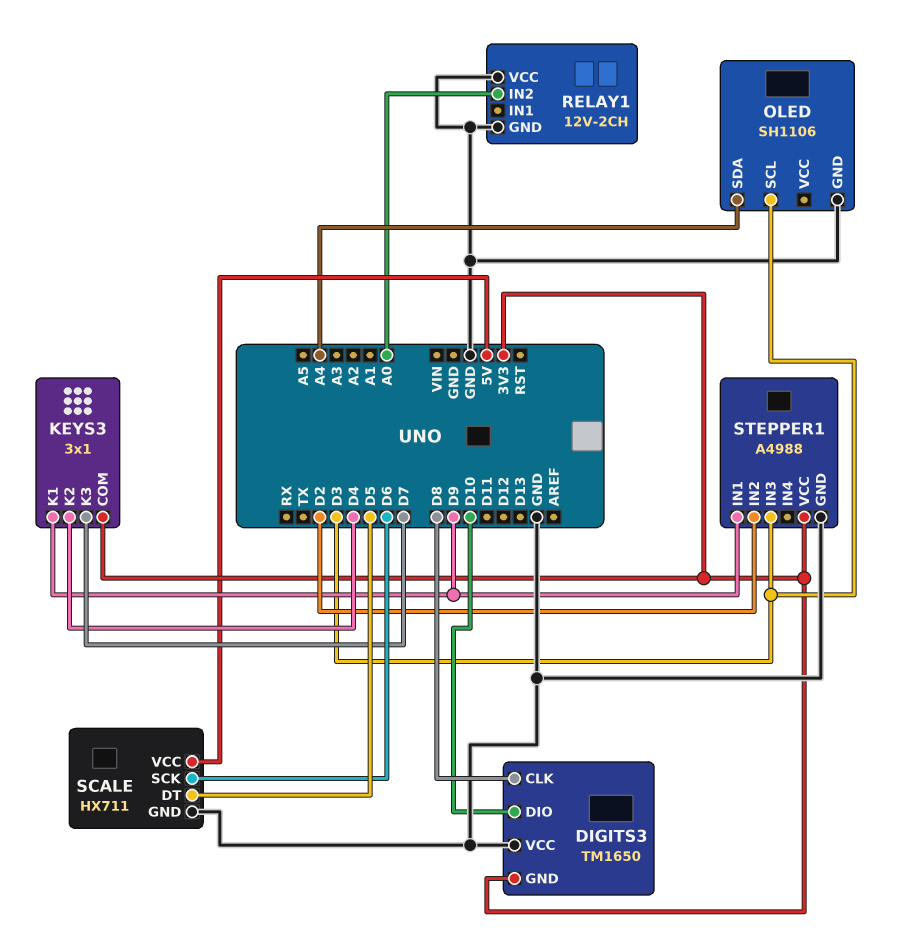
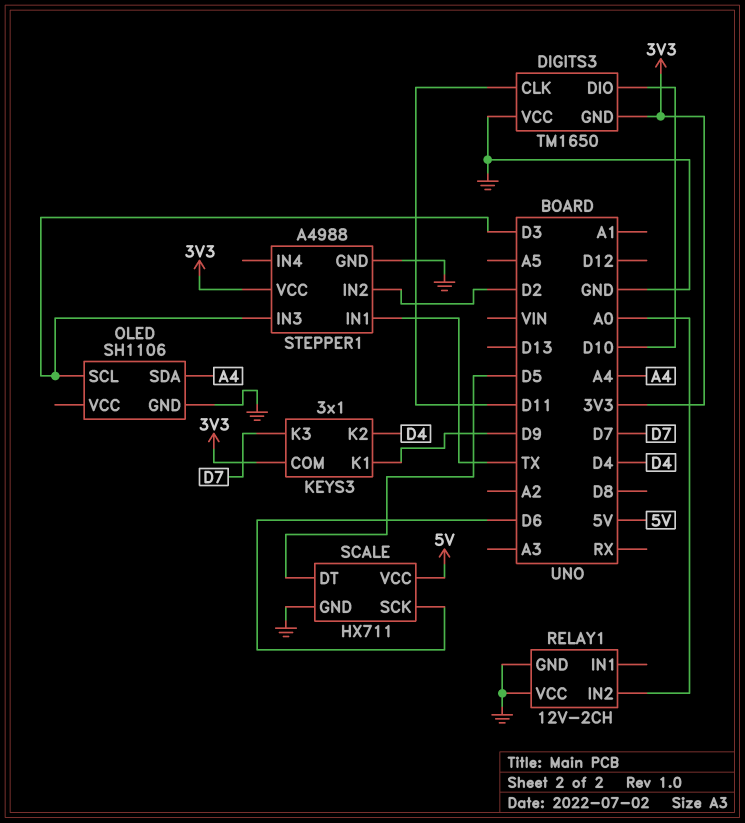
DIGITS3 pin CLK: D8 -> D11
STEPPER1 pin IN1: D9 -> TX

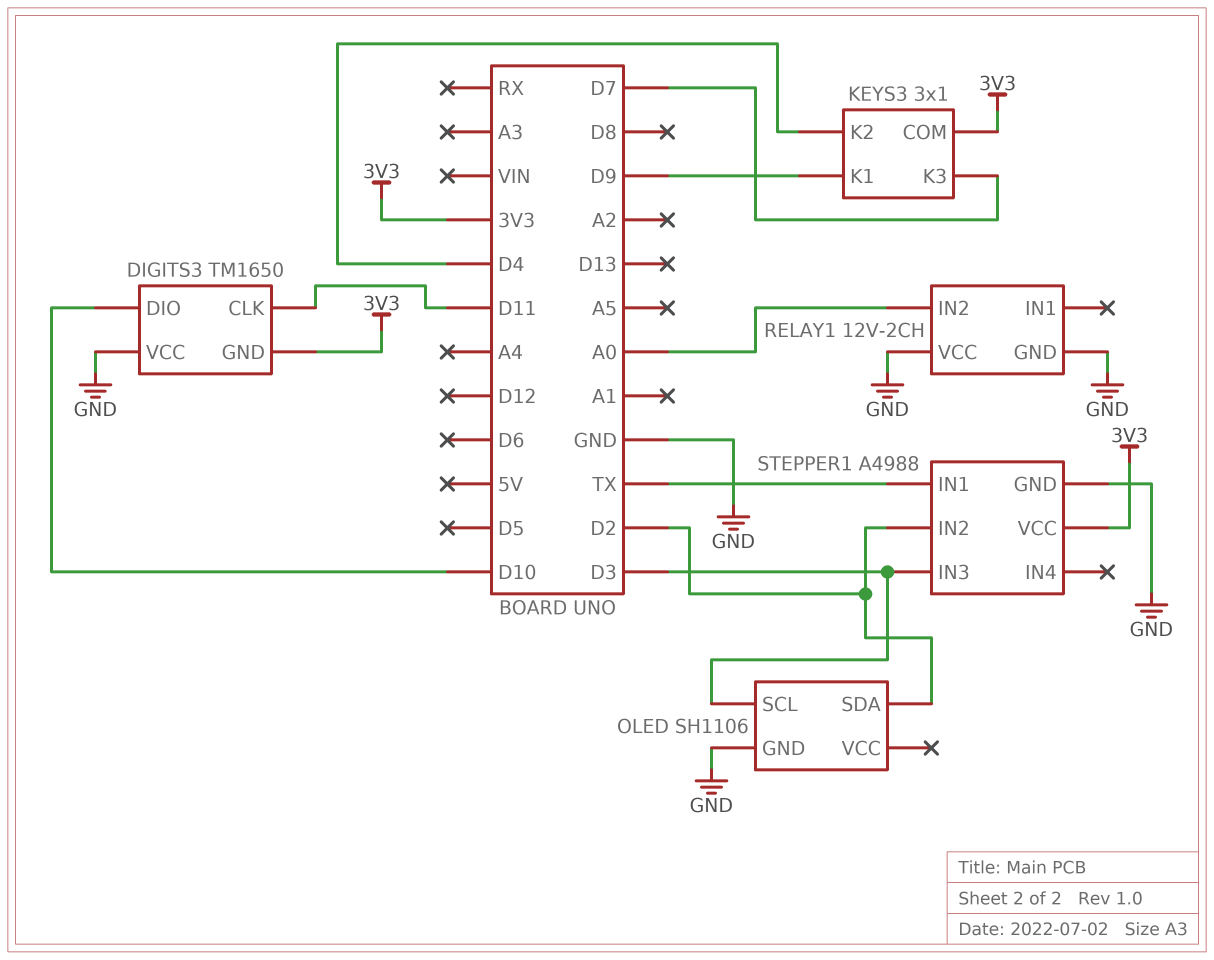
OLED pin SDA: A4 -> D2
SCALE: HX711 -> none
SCALE pin DT: D5 -> none
SCALE pin GND: GND -> none
SCALE pin SCK: D6 -> none
SCALE pin VCC: 5V -> none

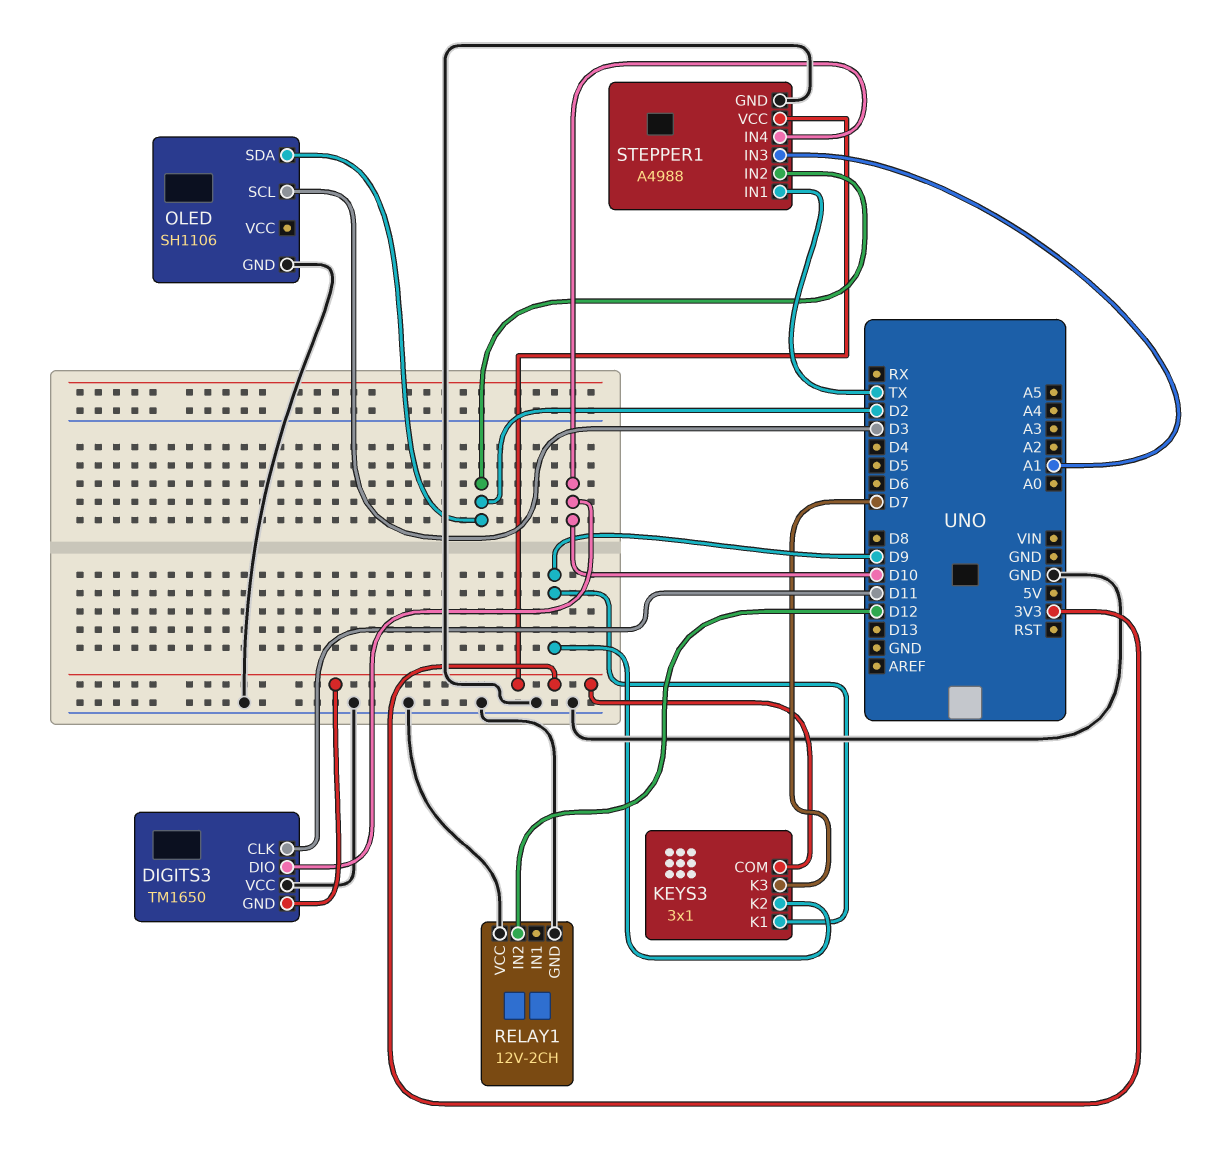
KEYS3 pin K2: D4 -> D9
RELAY1 pin IN2: A0 -> D12
STEPPER1 pin IN3: D3 -> A1
STEPPER1 pin IN4: none -> D10

